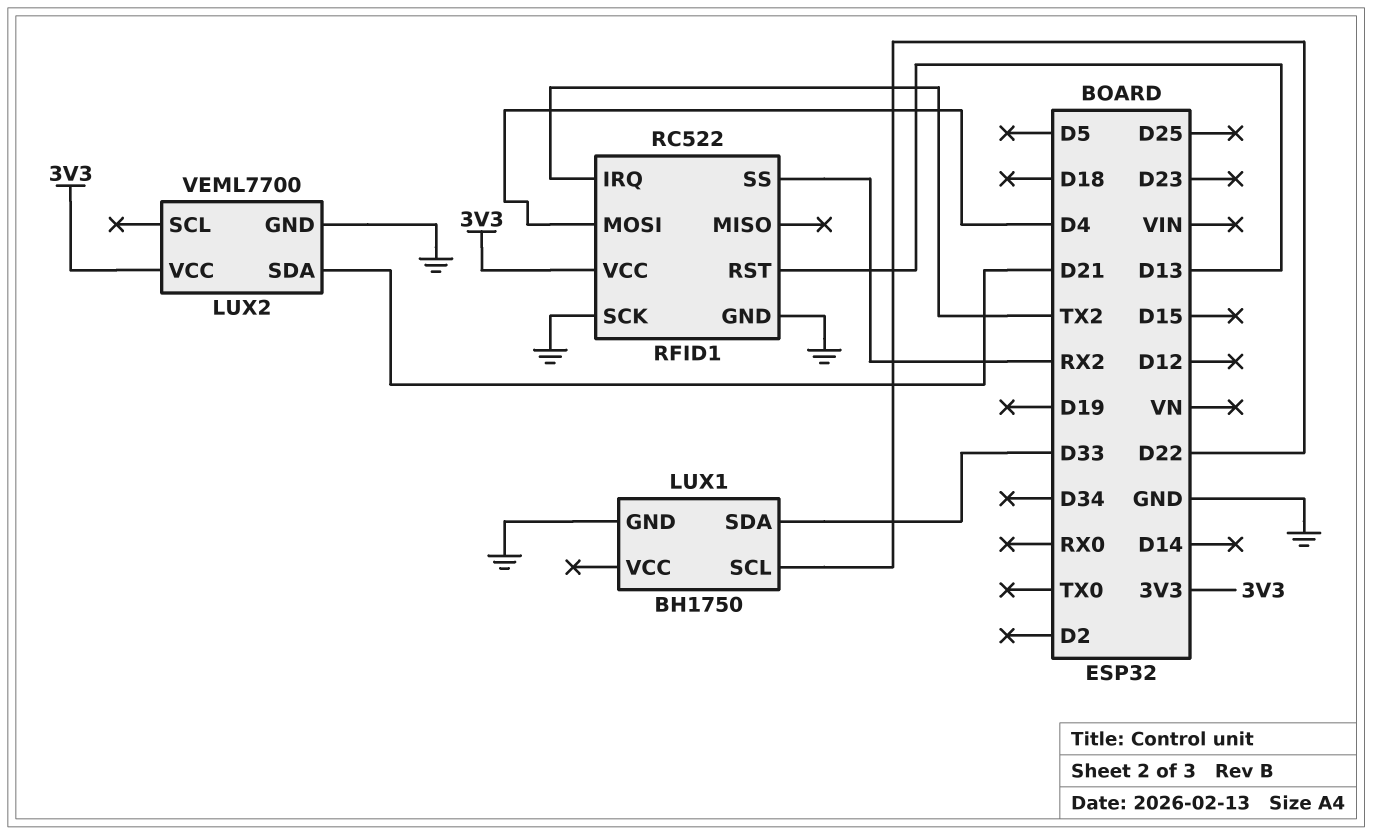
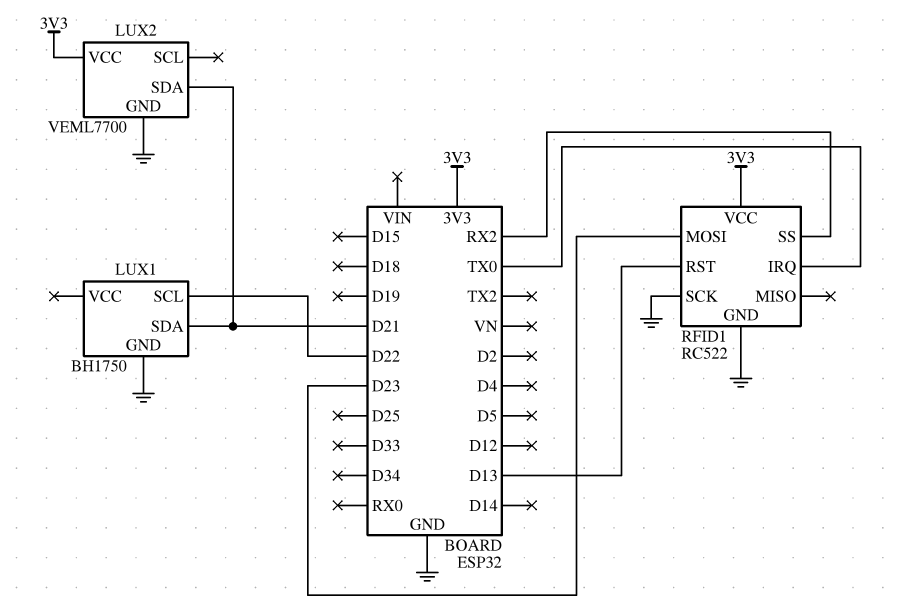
LUX1 pin SDA: D33 -> D21
RFID1 pin IRQ: TX2 -> TX0
RFID1 pin MOSI: D4 -> D23

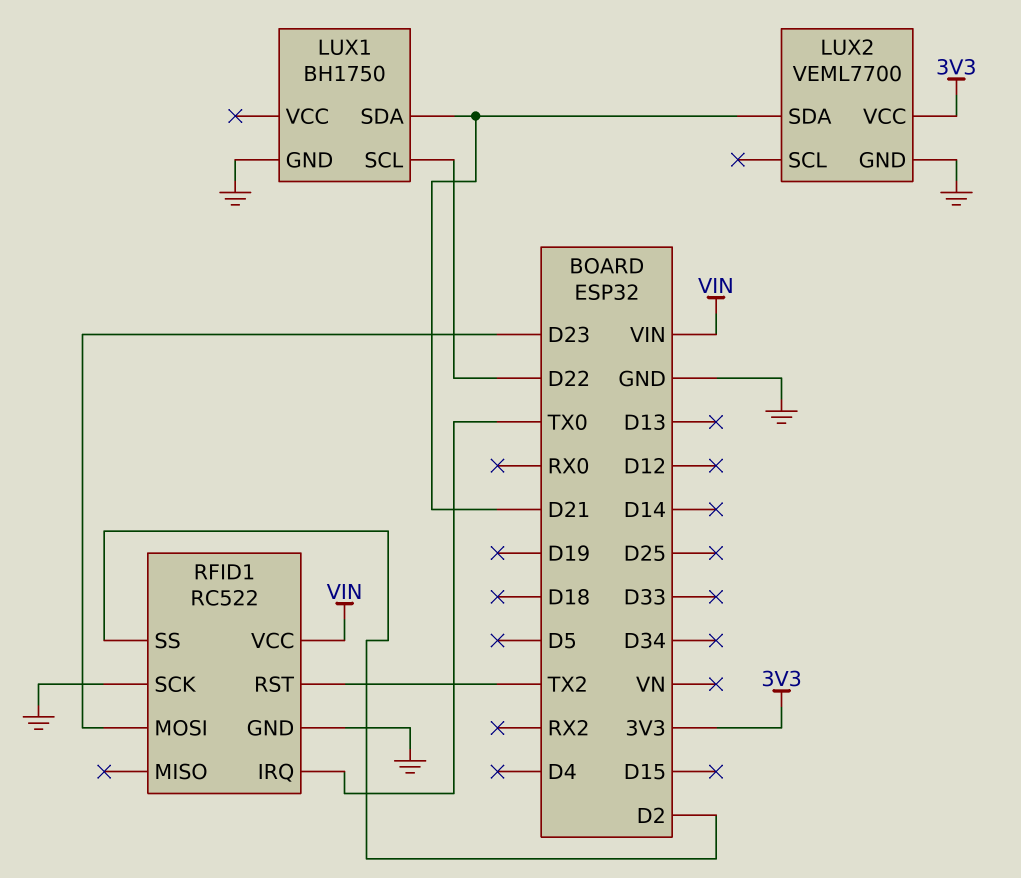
RFID1 pin RST: D13 -> TX2
RFID1 pin SS: RX2 -> D2
RFID1 pin VCC: 3V3 -> VIN

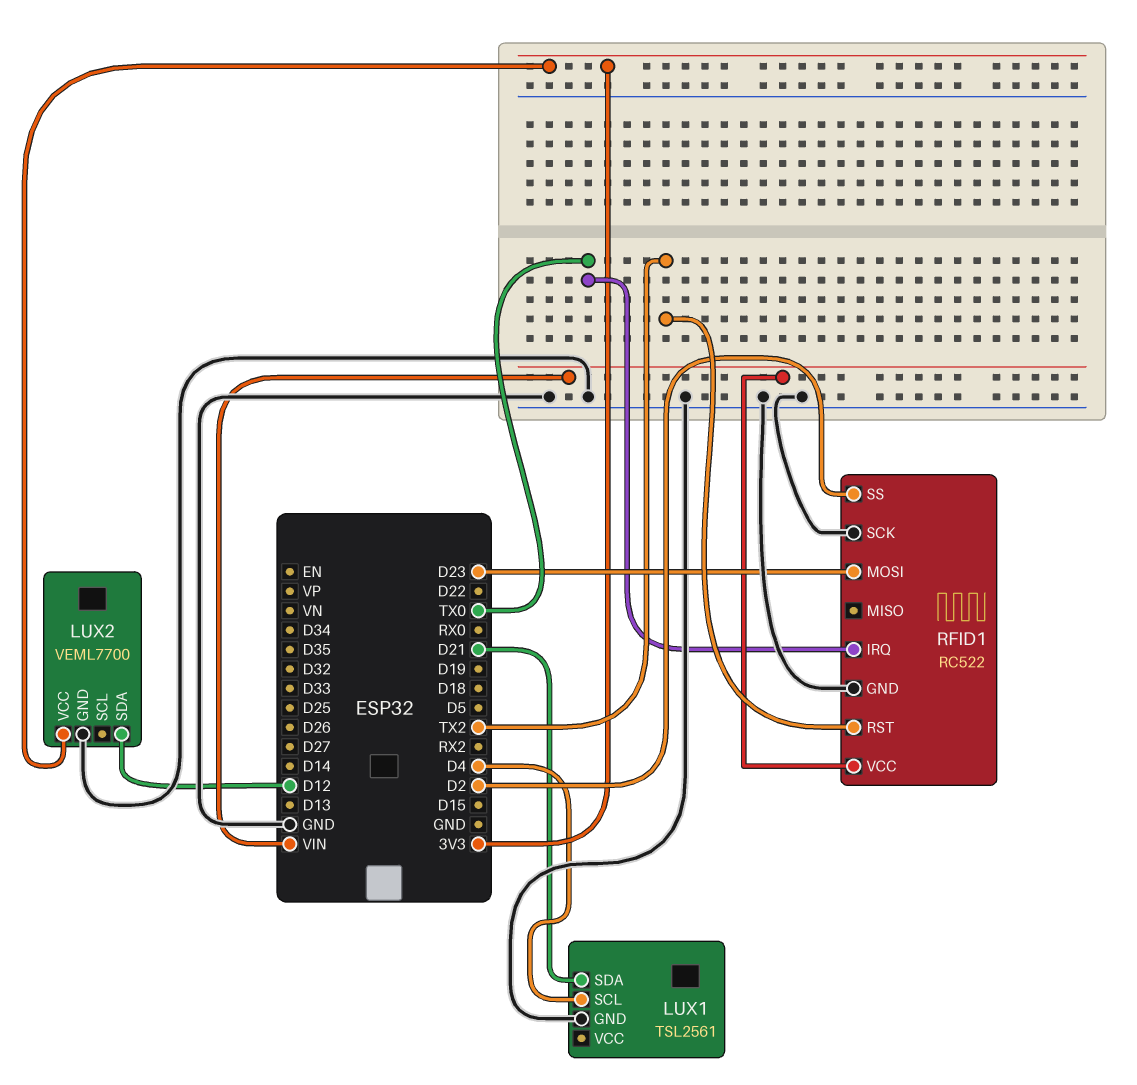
LUX1: BH1750 -> TSL2561
LUX1 pin SCL: D22 -> D4
LUX2 pin SDA: D21 -> D12

